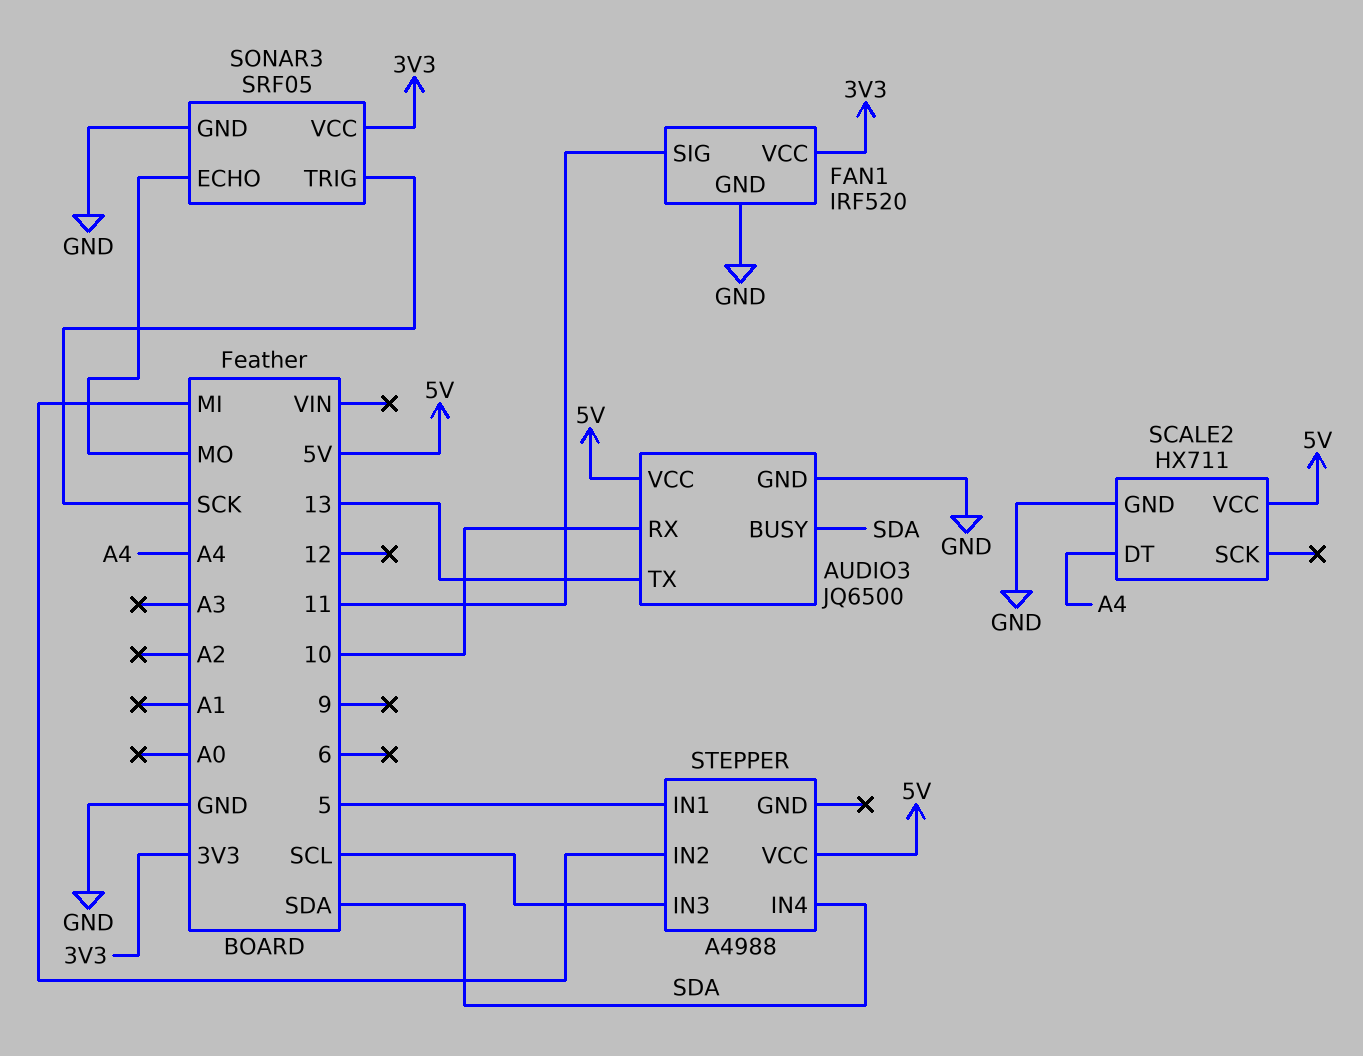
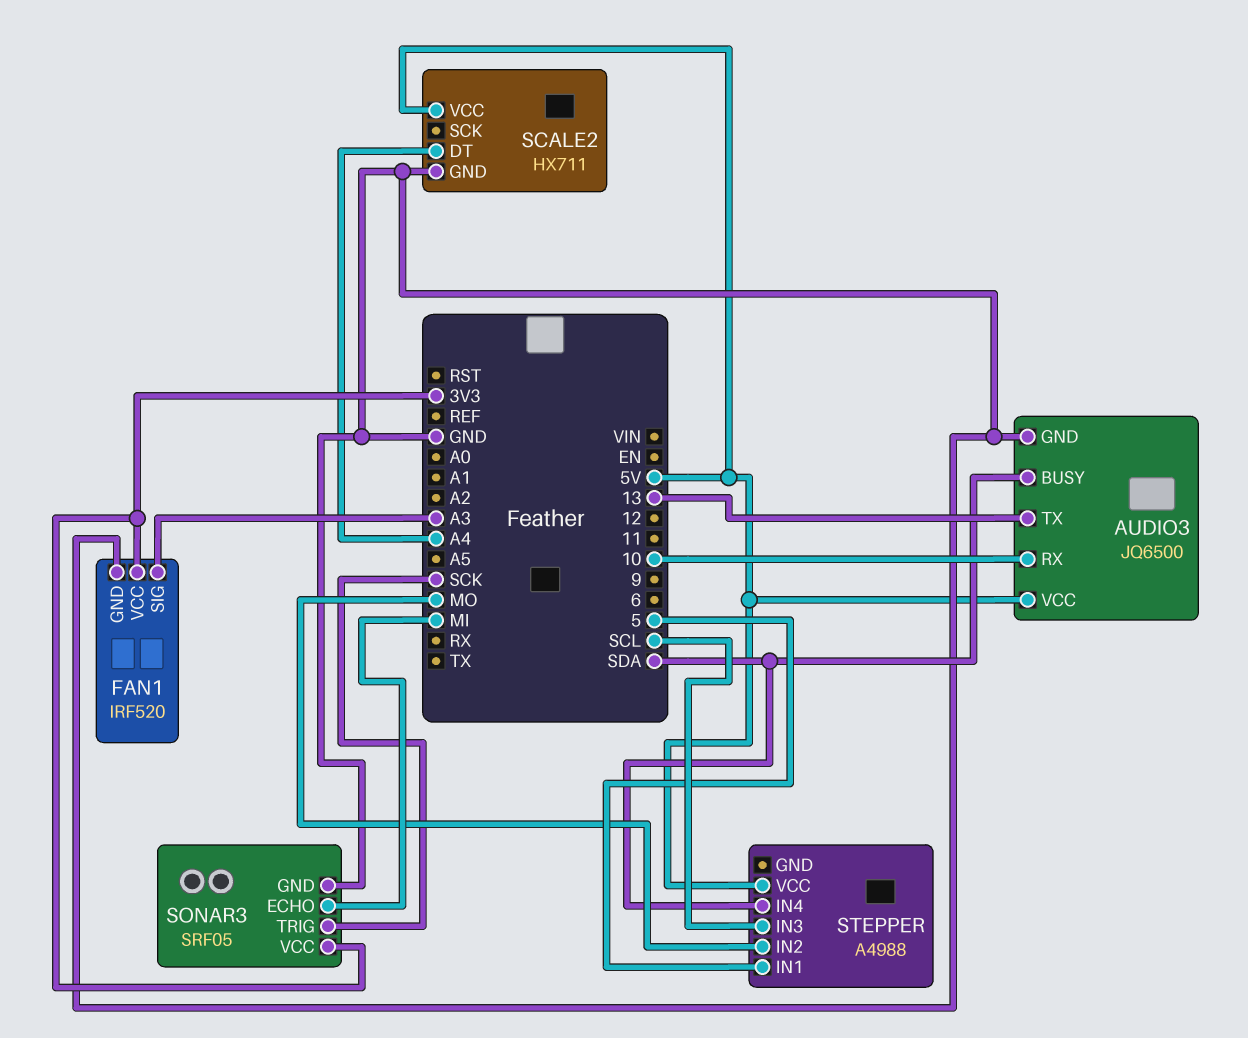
FAN1 pin SIG: 11 -> A3
SONAR3 pin ECHO: MO -> MI
STEPPER pin IN2: MI -> MO

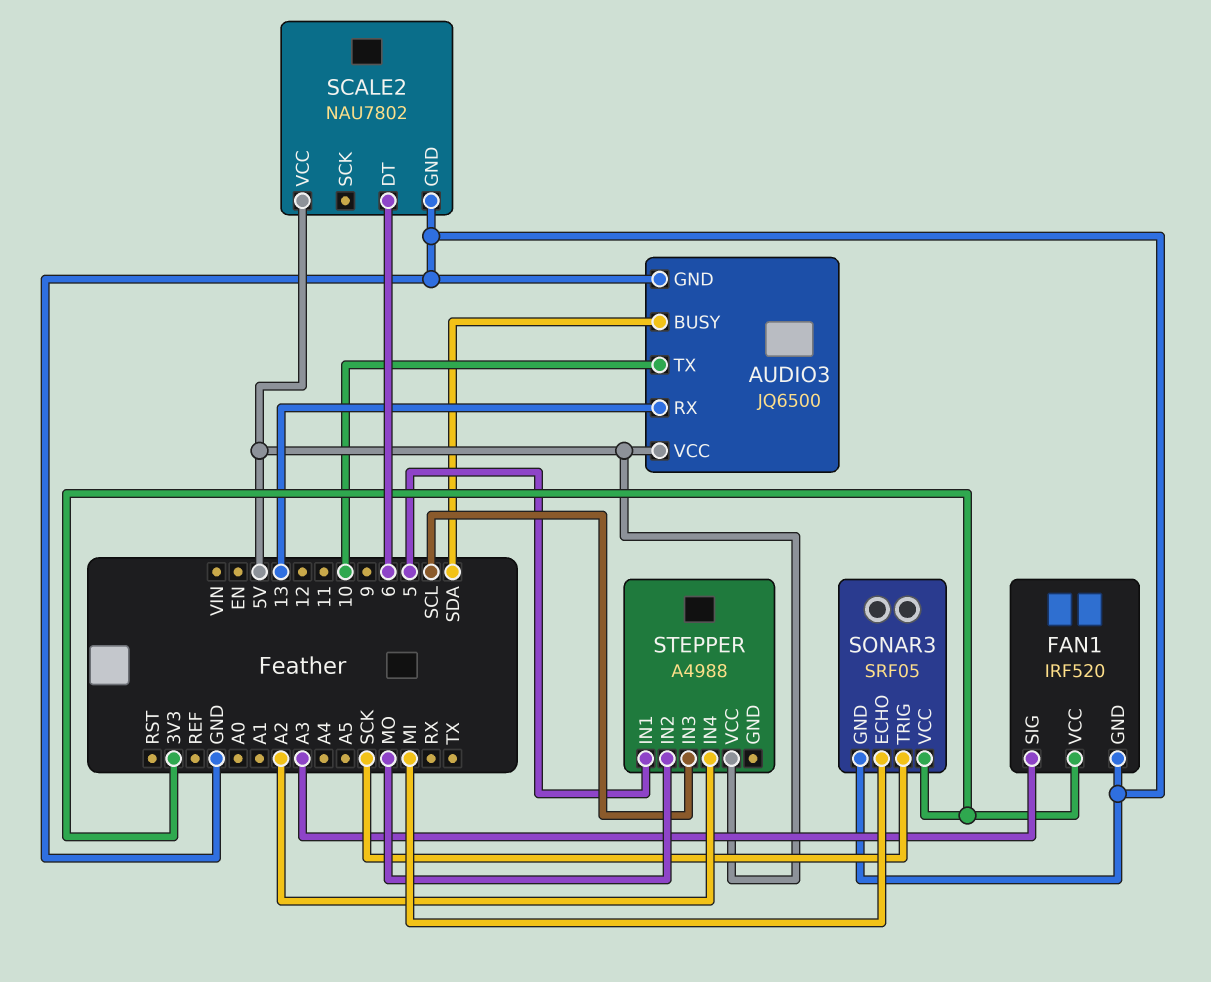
AUDIO3 pin RX: 10 -> 13
AUDIO3 pin TX: 13 -> 10
SCALE2: HX711 -> NAU7802
SCALE2 pin DT: A4 -> 6
STEPPER pin IN4: SDA -> A2

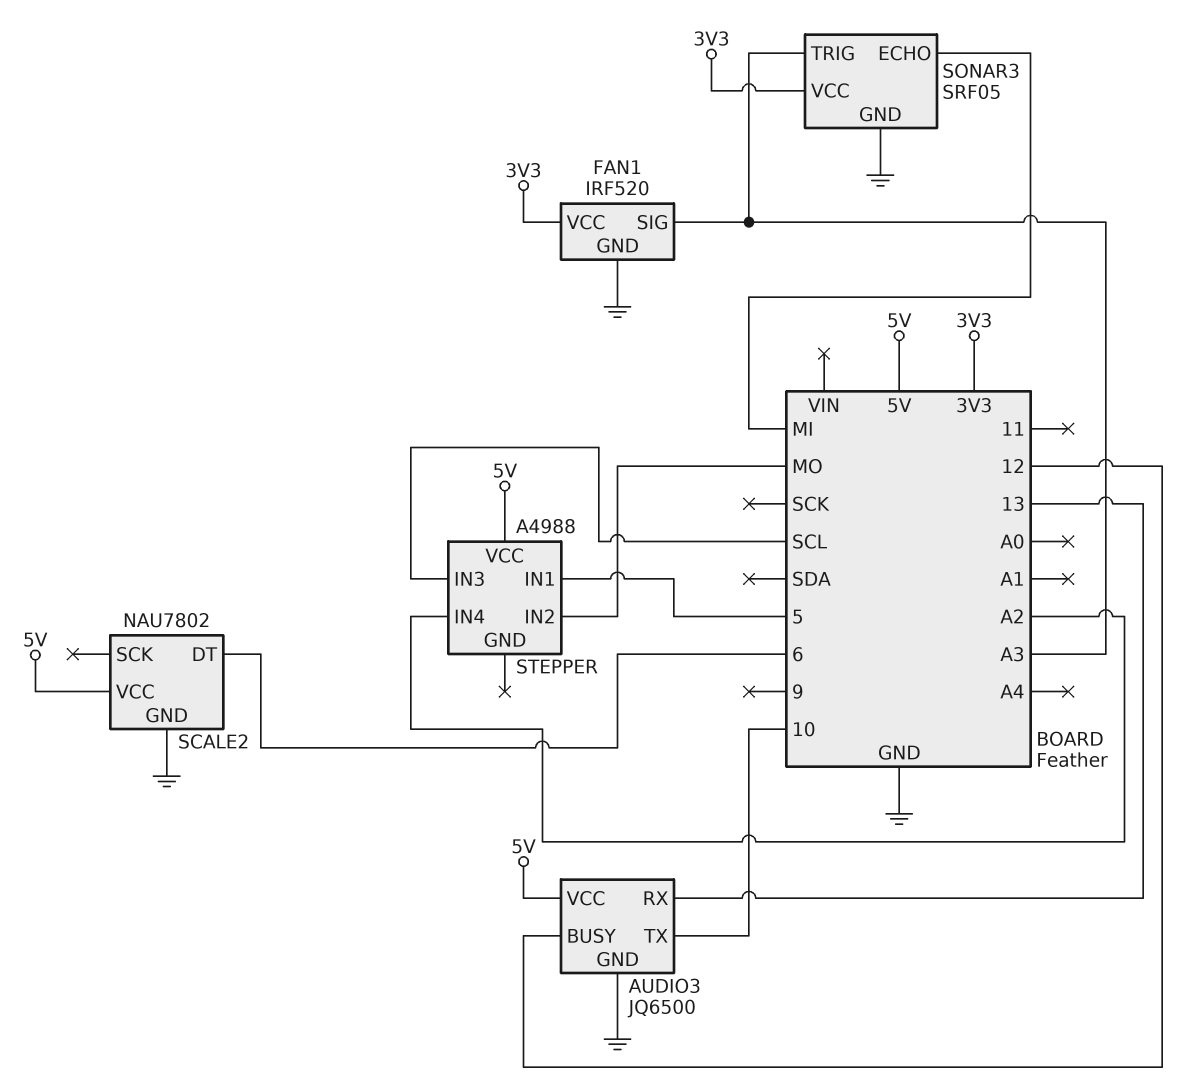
AUDIO3 pin BUSY: SDA -> 12
SONAR3 pin TRIG: SCK -> A3

